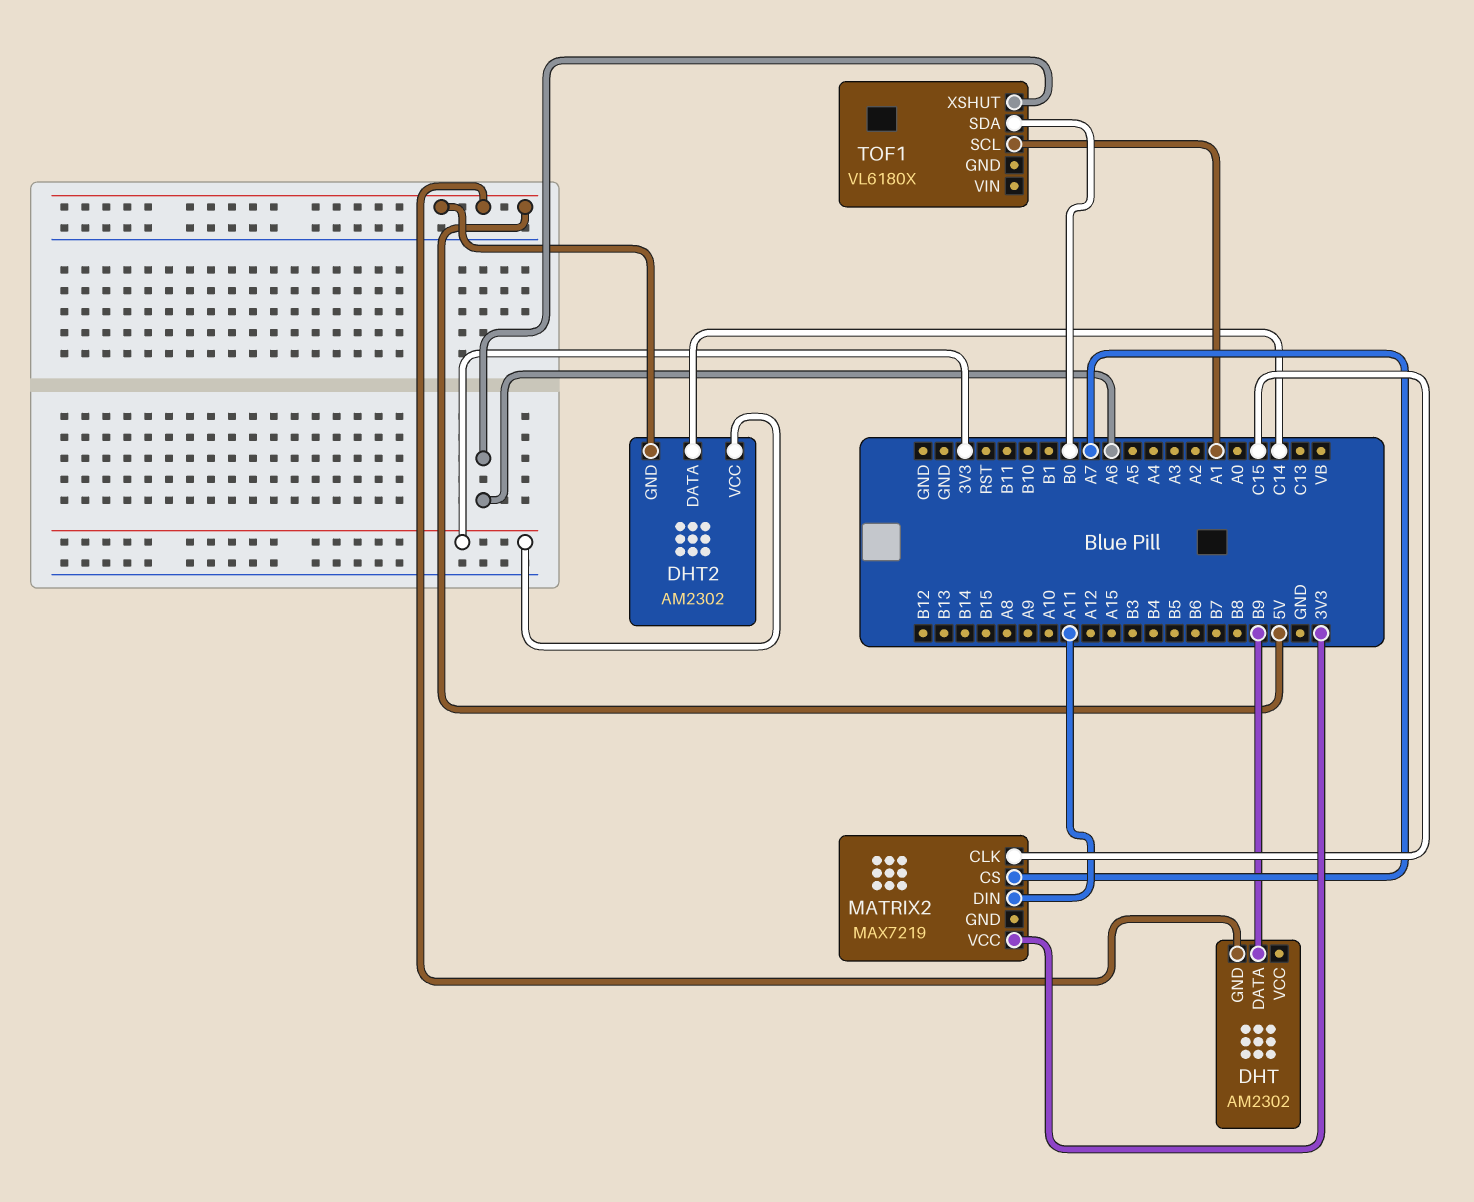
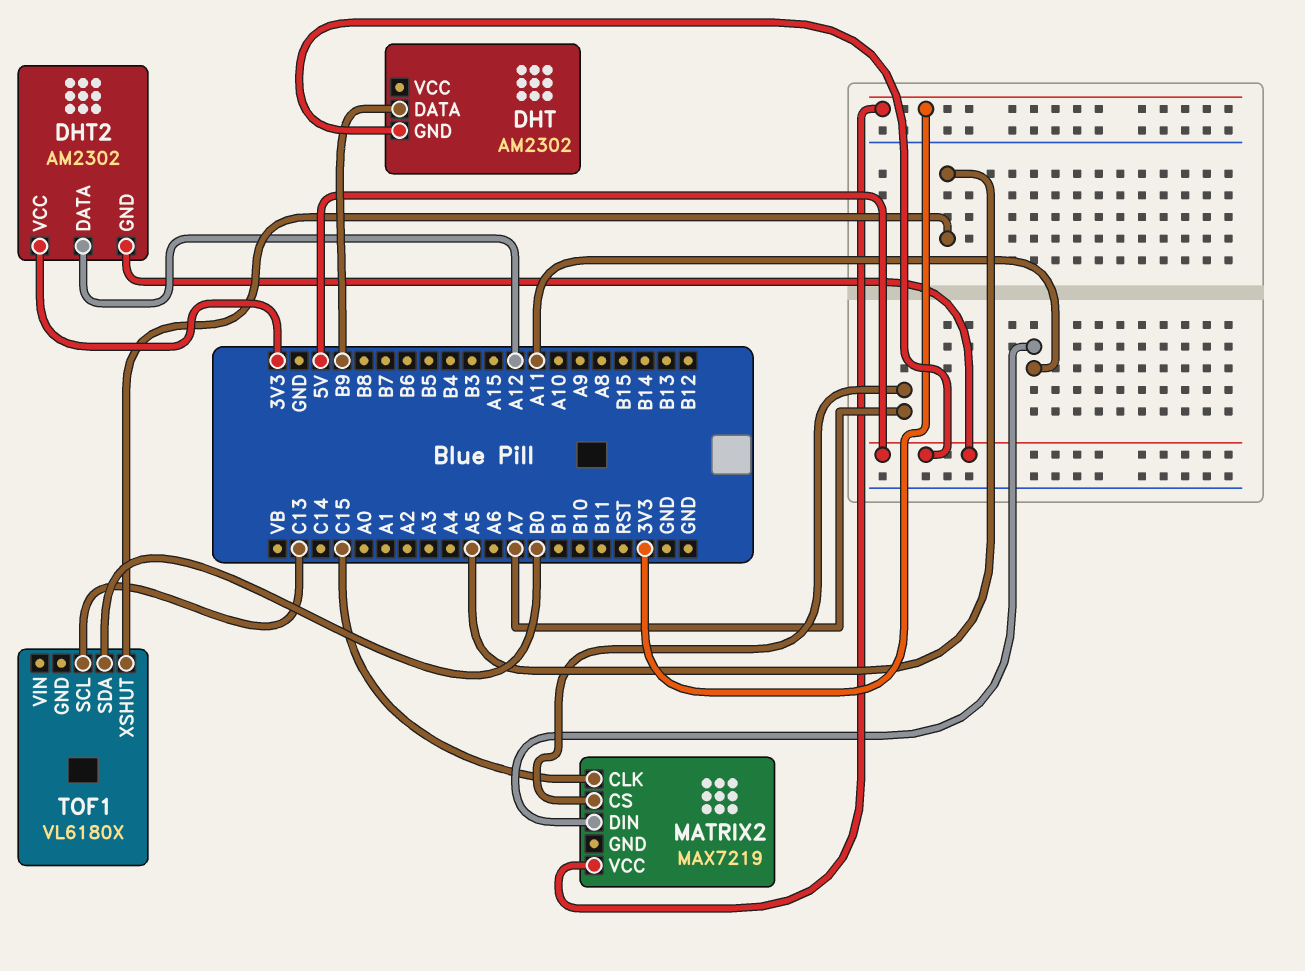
DHT2 pin DATA: C14 -> A12
TOF1 pin SCL: A1 -> C13
TOF1 pin XSHUT: A6 -> A5

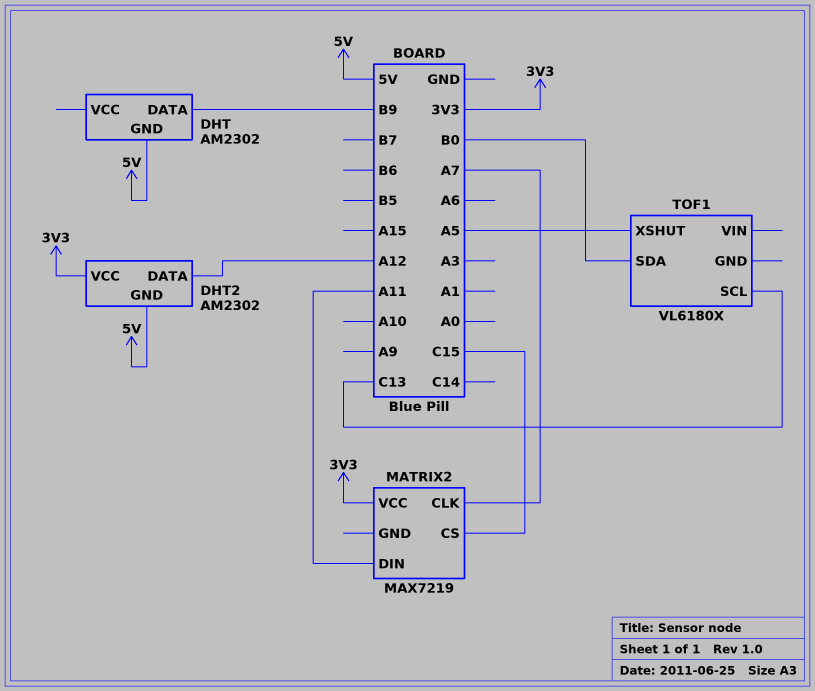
MATRIX2 pin CLK: C15 -> A7
MATRIX2 pin CS: A7 -> C15

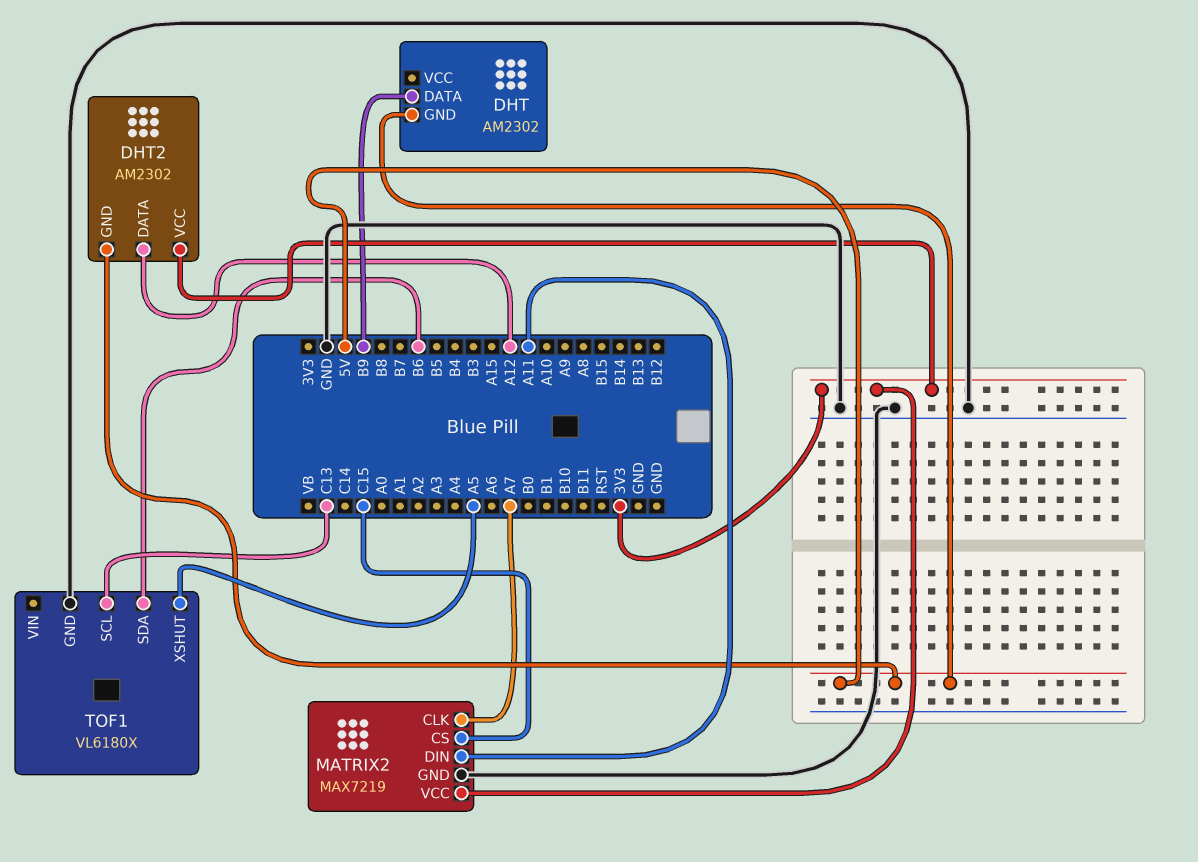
MATRIX2 pin GND: none -> GND
TOF1 pin GND: none -> GND
TOF1 pin SDA: B0 -> B6

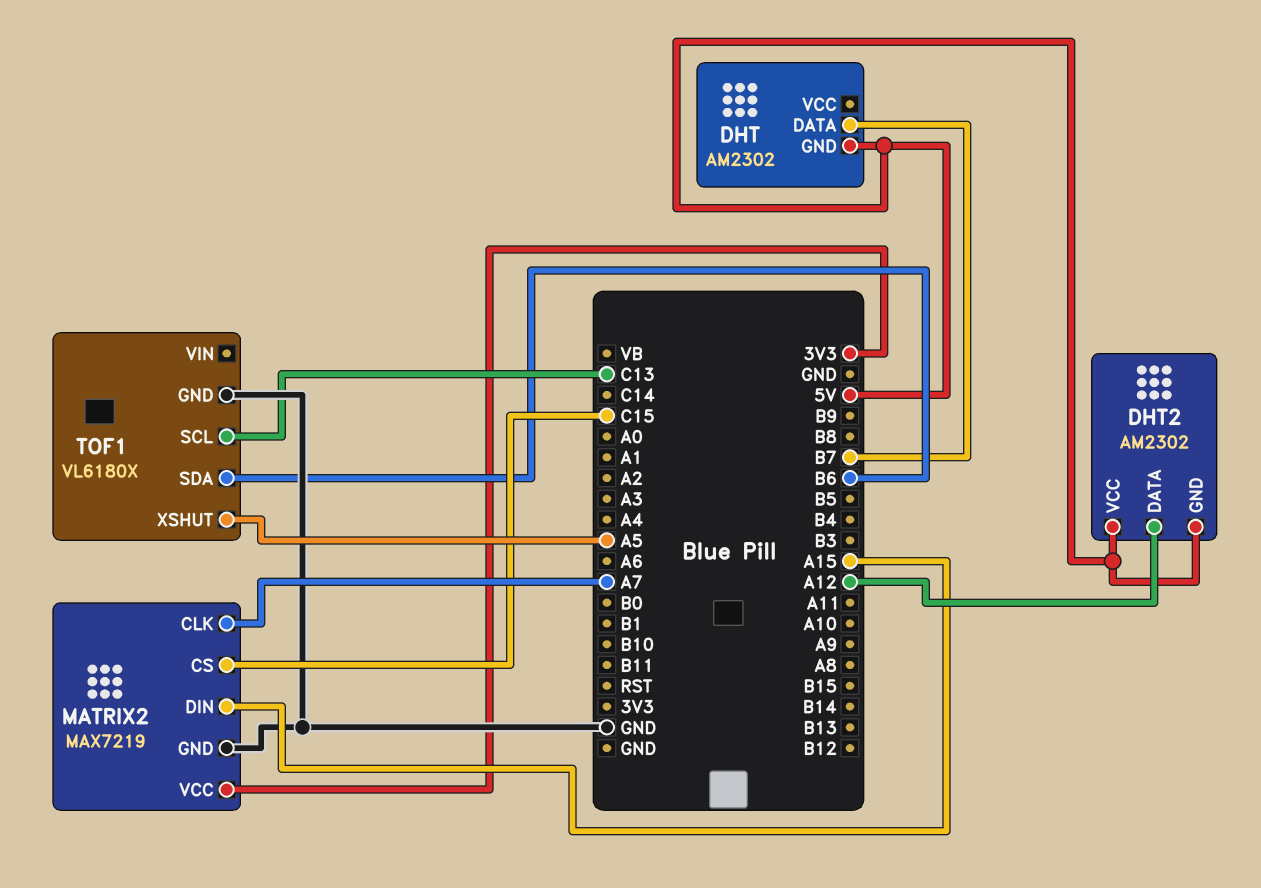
DHT pin DATA: B9 -> B7
DHT2 pin VCC: 3V3 -> 5V
MATRIX2 pin DIN: A11 -> A15

